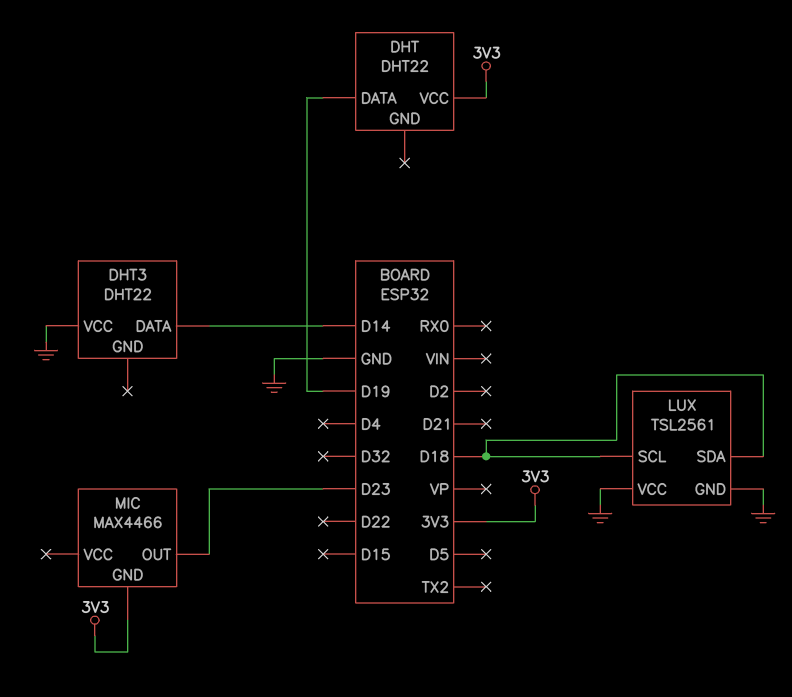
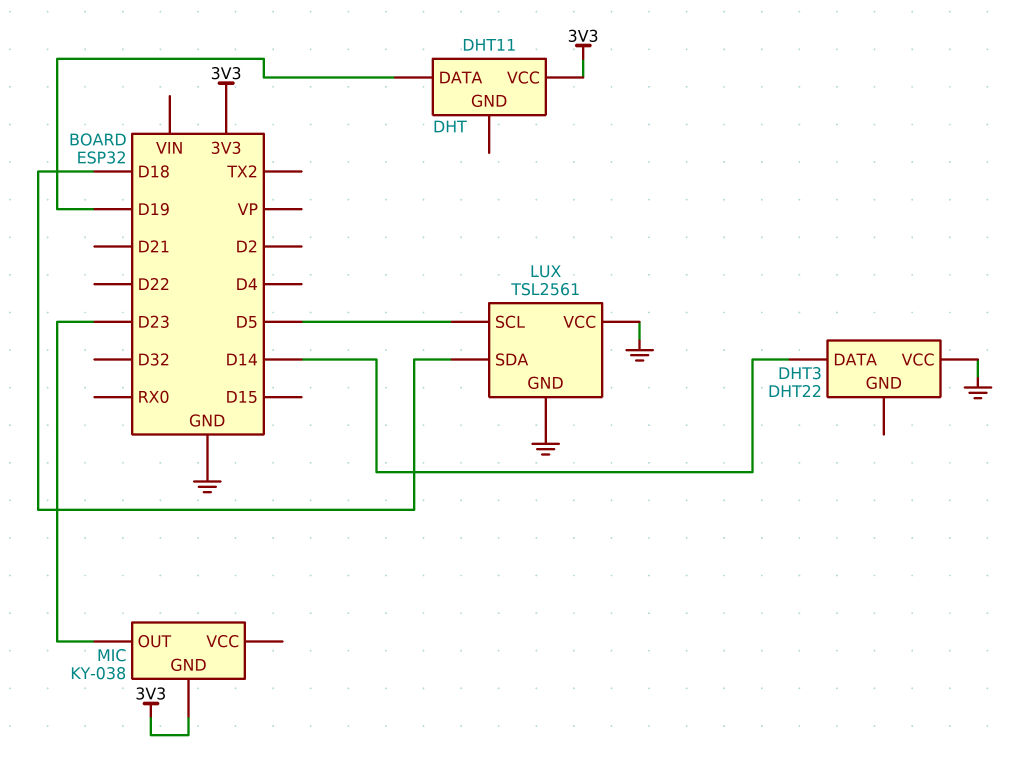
DHT: DHT22 -> DHT11
LUX pin SCL: D18 -> D5
MIC: MAX4466 -> KY-038

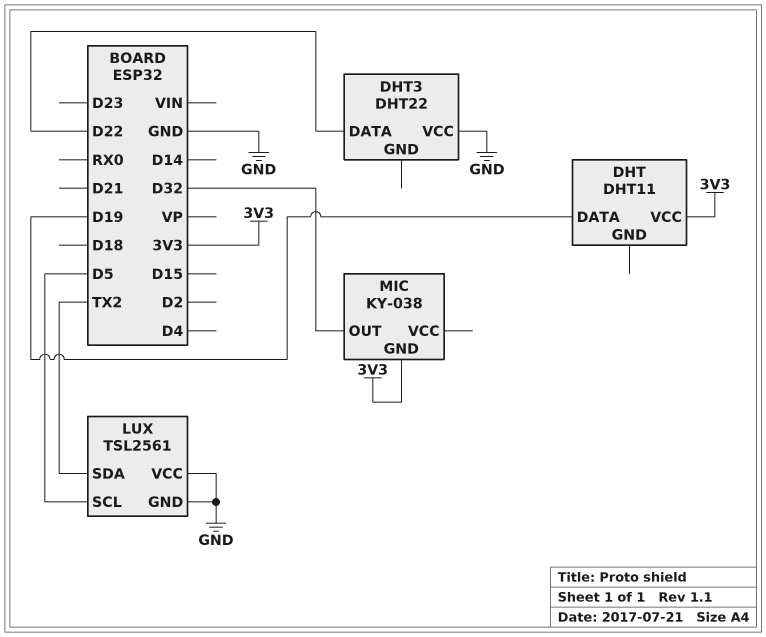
DHT3 pin DATA: D14 -> D22
LUX pin SDA: D18 -> TX2
MIC pin OUT: D23 -> D32

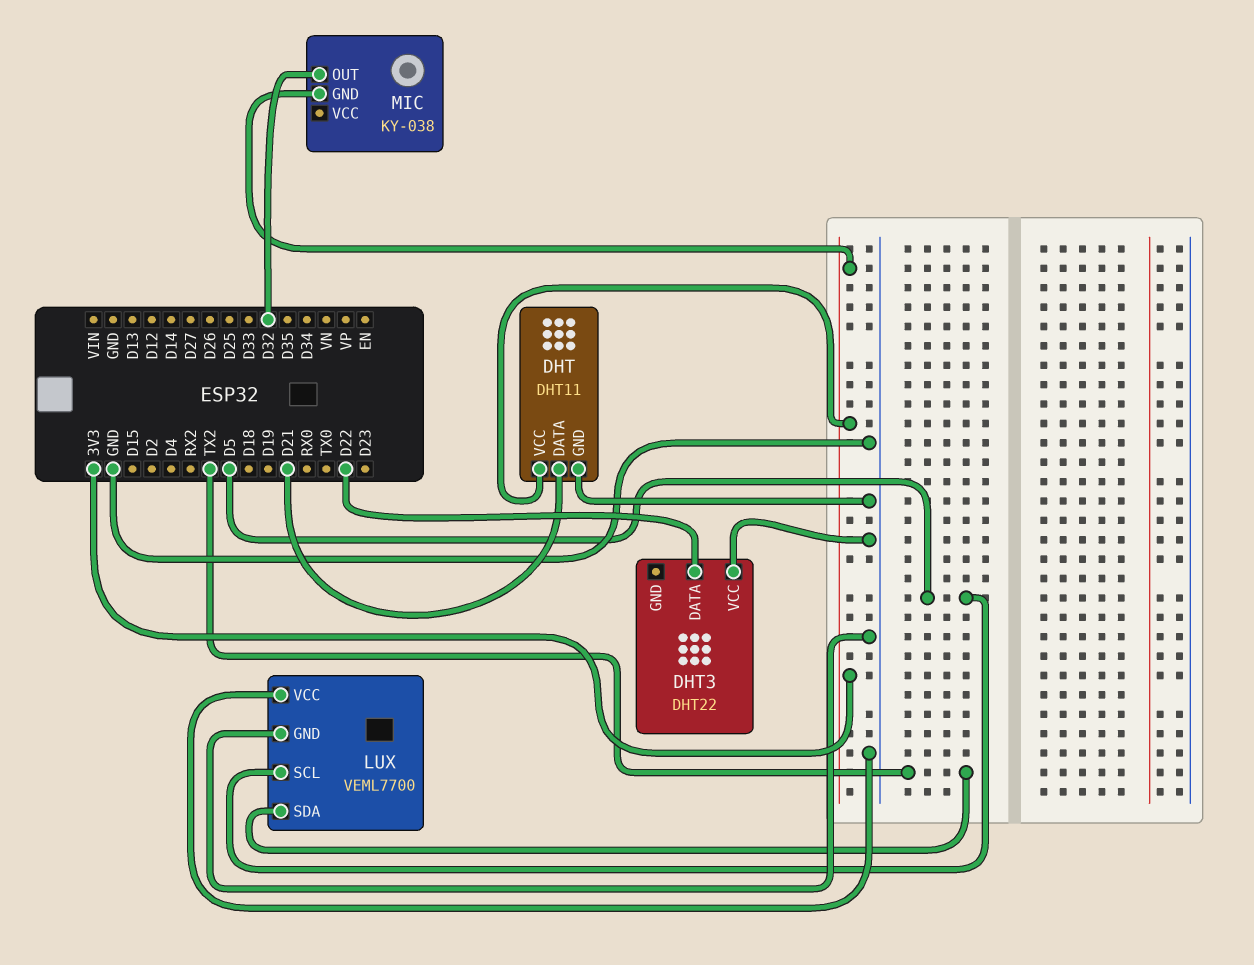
DHT pin DATA: D19 -> D21
DHT pin GND: none -> GND
LUX: TSL2561 -> VEML7700

